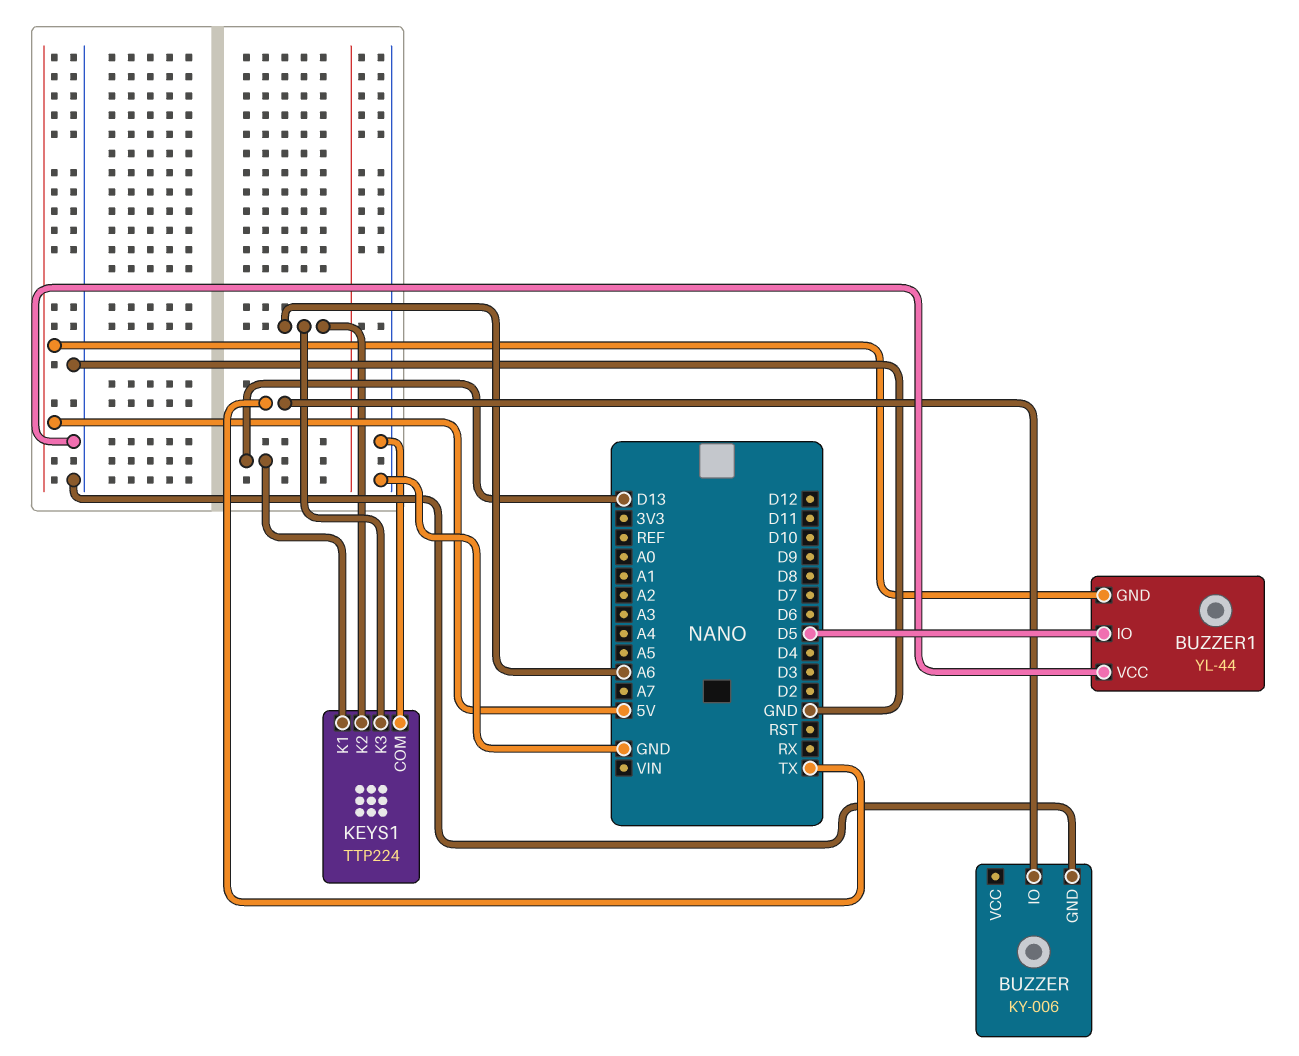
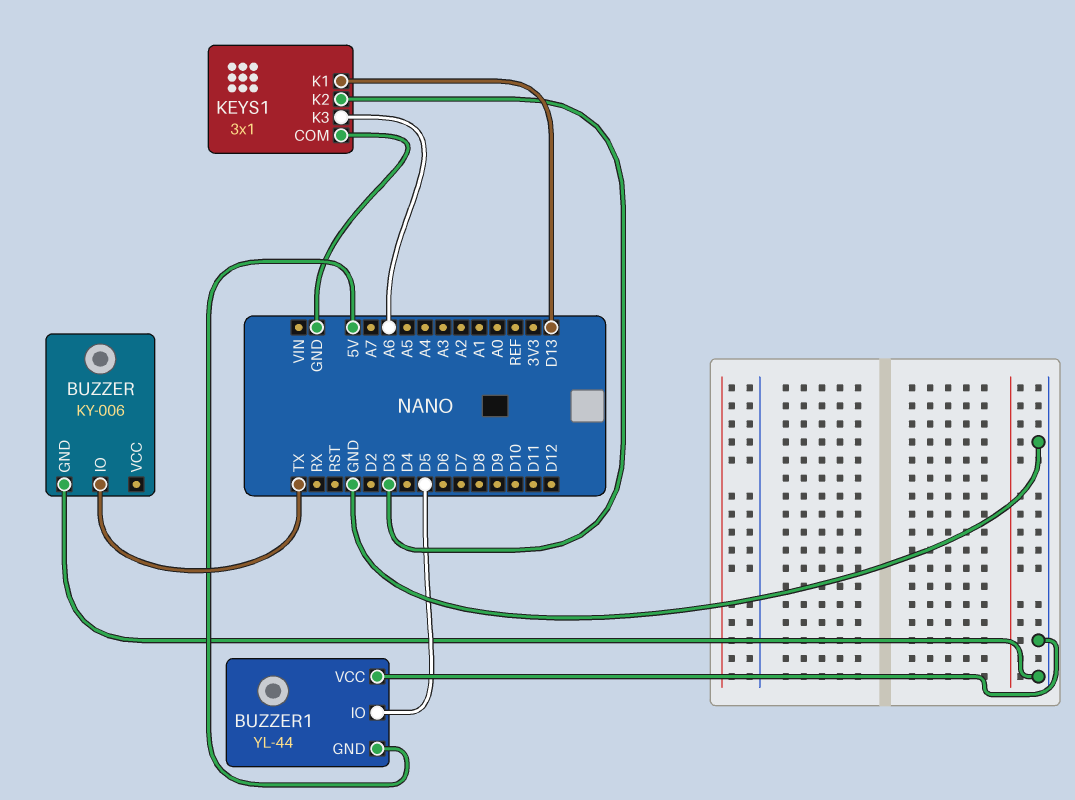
KEYS1: TTP224 -> 3x1
KEYS1 pin K2: A6 -> D3

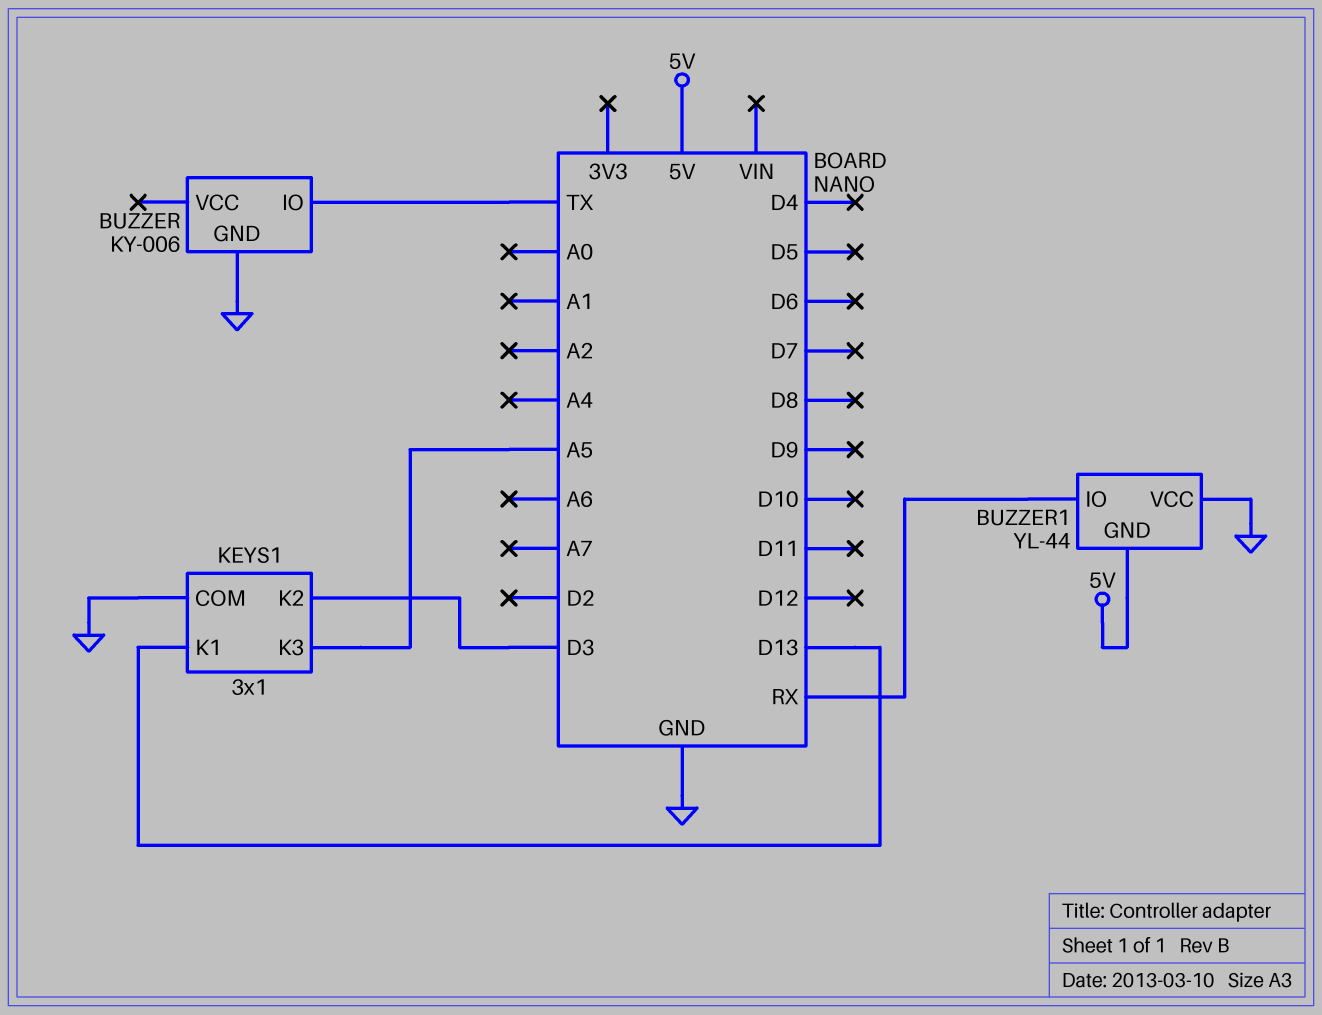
BUZZER1 pin IO: D5 -> RX
KEYS1 pin K3: A6 -> A5

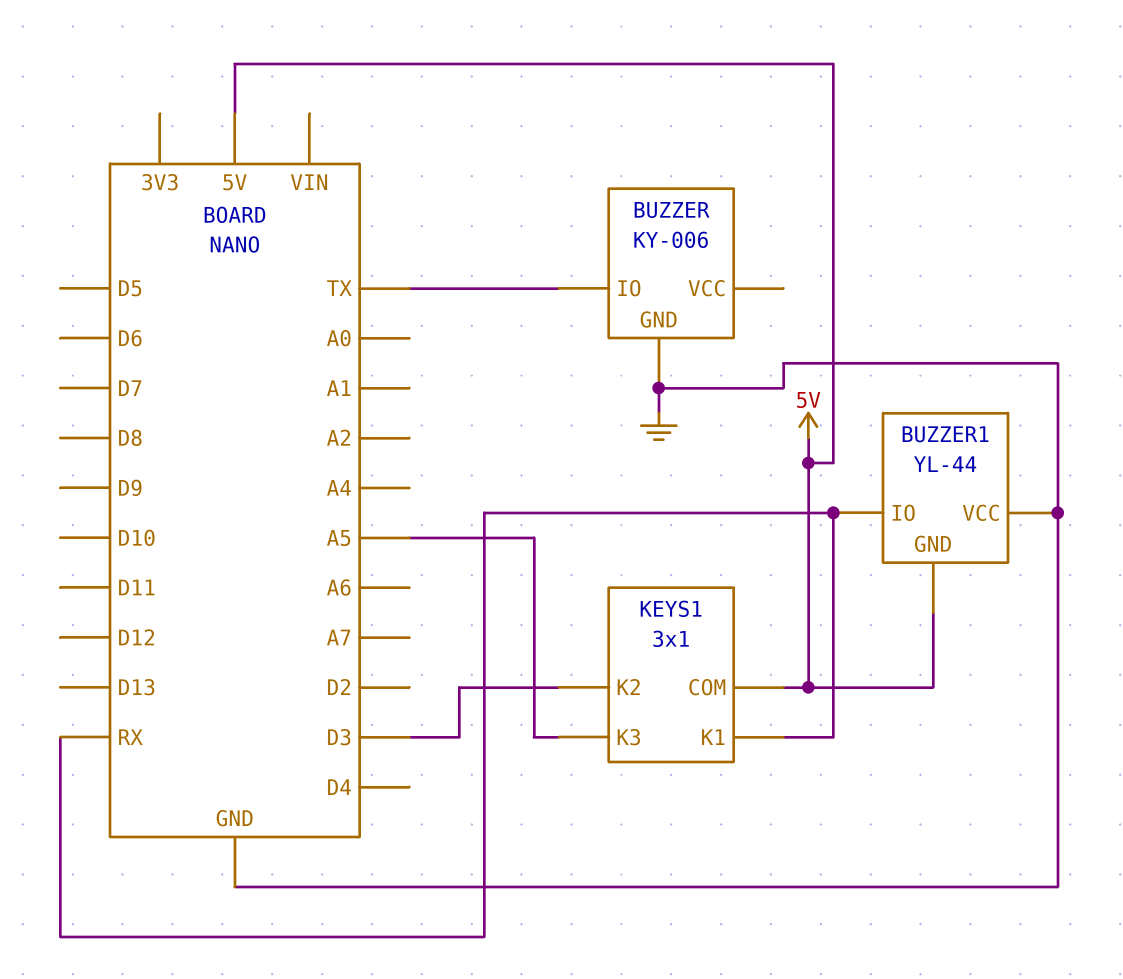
KEYS1 pin COM: GND -> 5V
KEYS1 pin K1: D13 -> RX

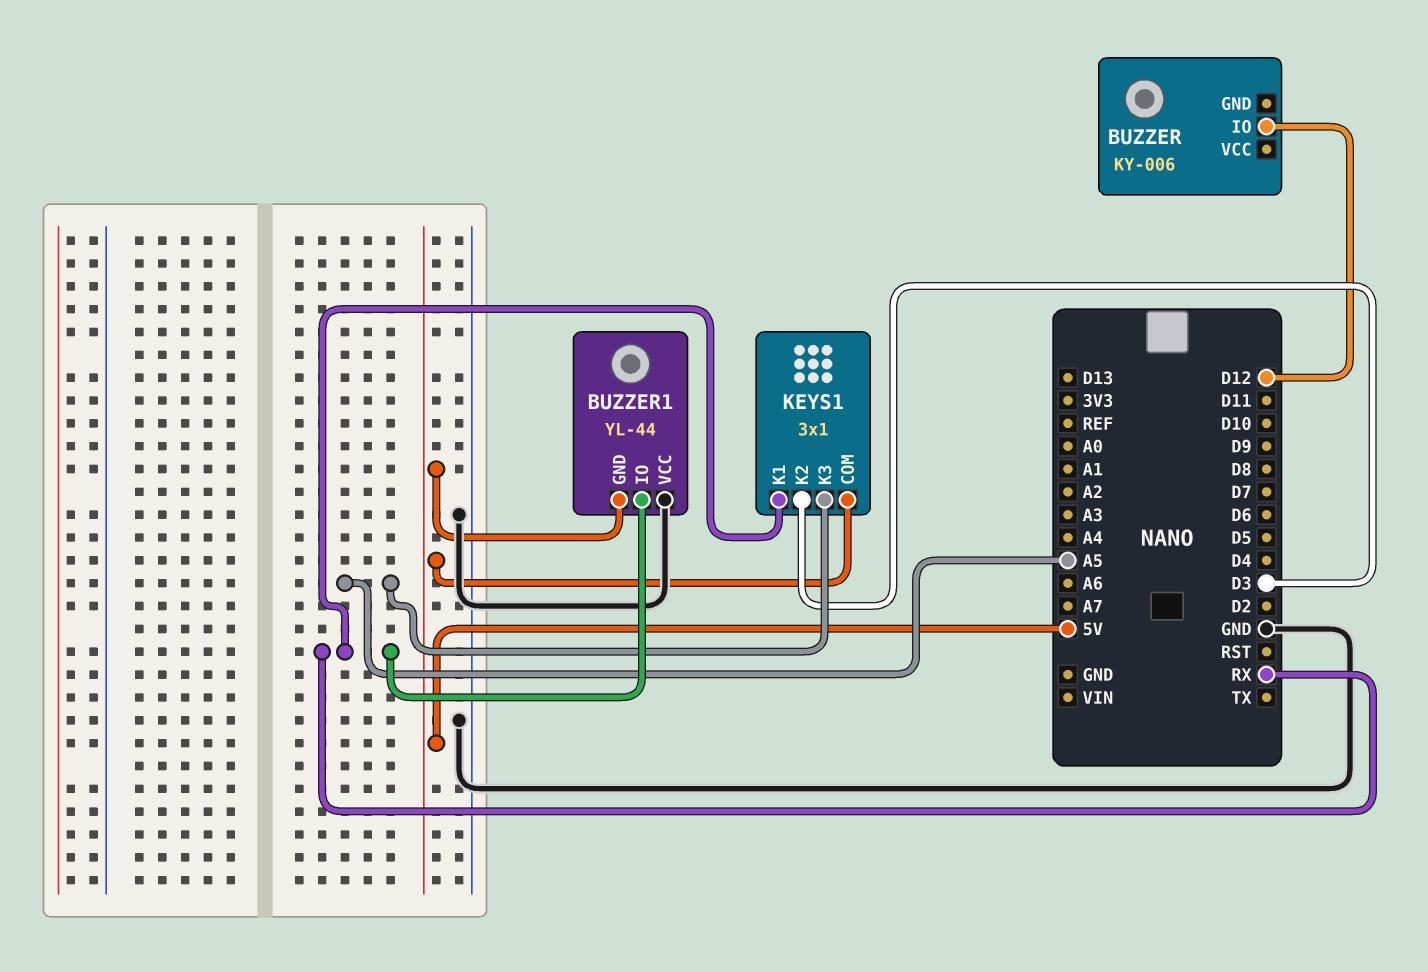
BUZZER pin GND: GND -> none
BUZZER pin IO: TX -> D12

